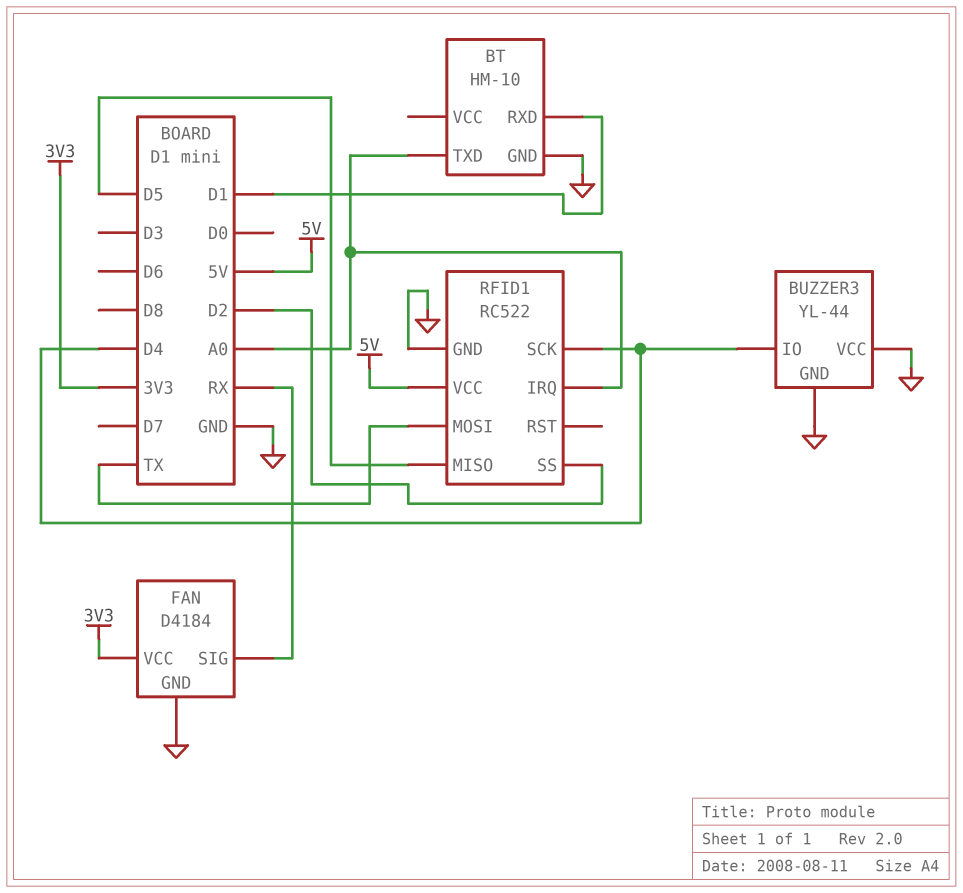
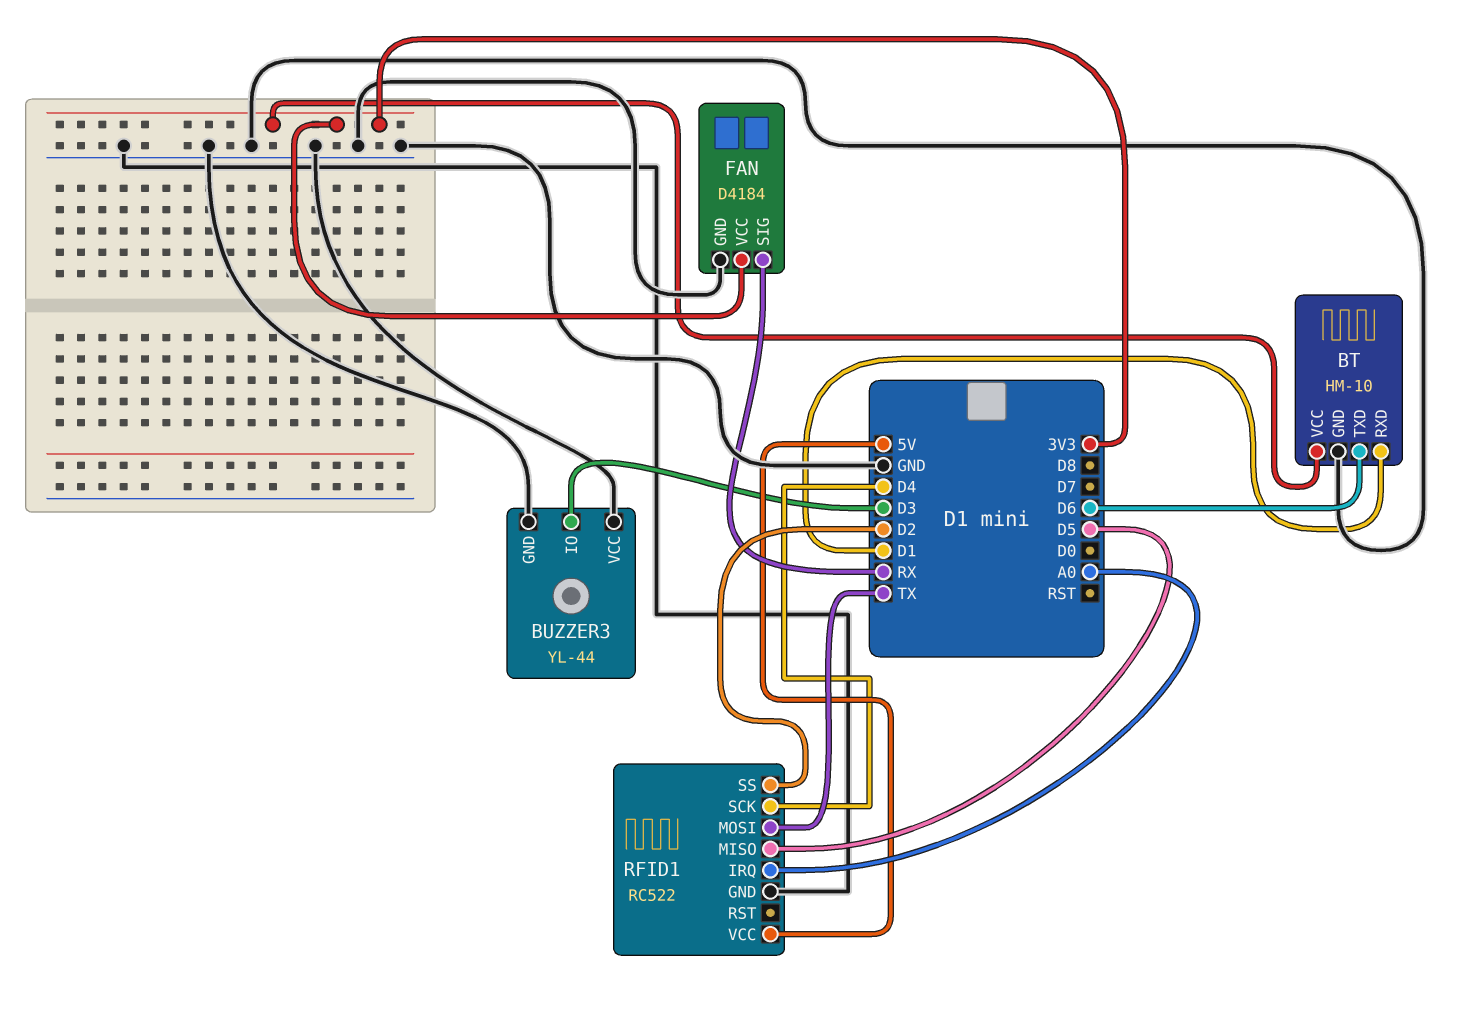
BT pin TXD: A0 -> D6
BT pin VCC: none -> 3V3
BUZZER3 pin IO: D4 -> D3

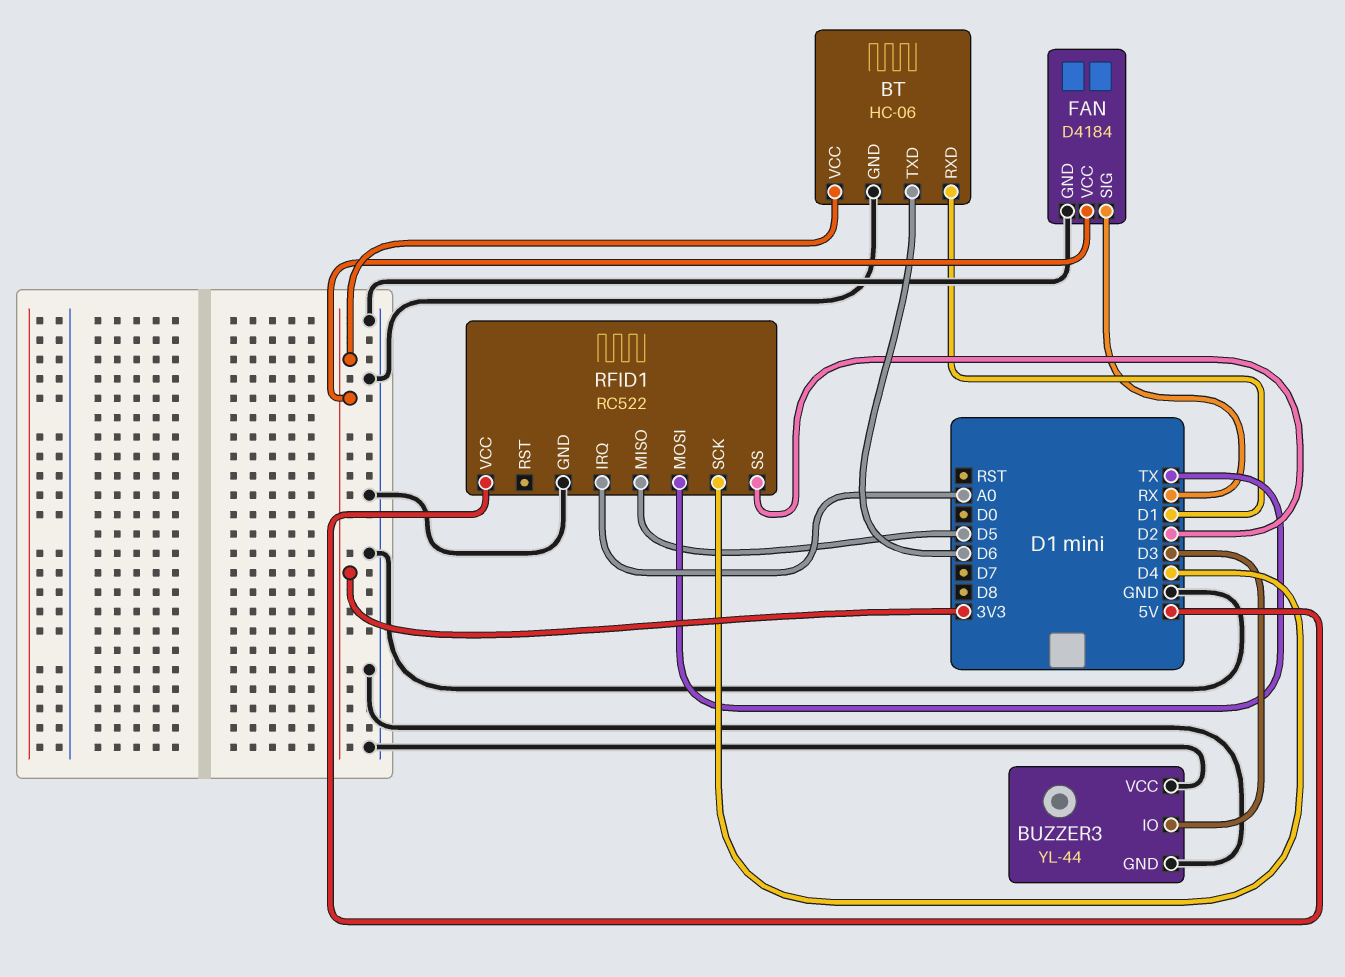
BT: HM-10 -> HC-06

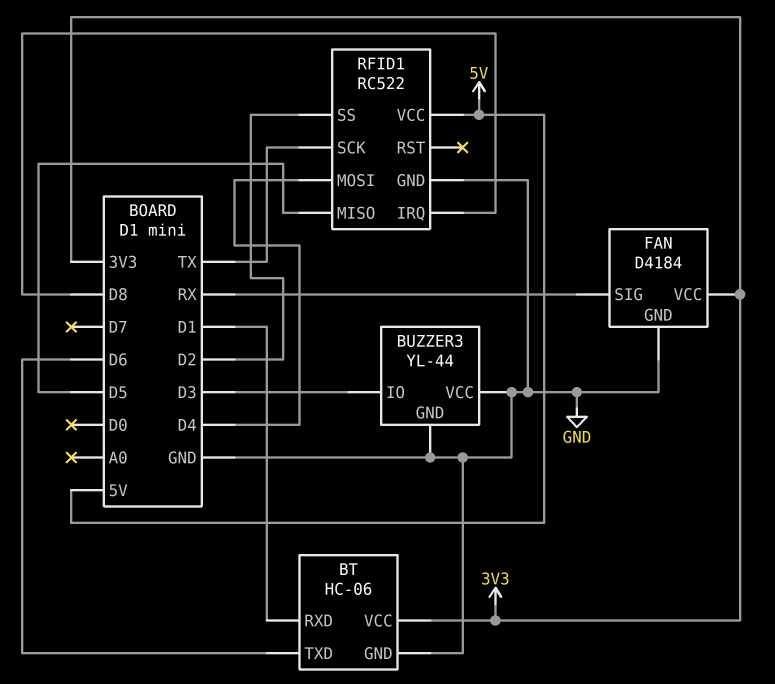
RFID1 pin IRQ: A0 -> D8
RFID1 pin MOSI: TX -> D4
RFID1 pin SCK: D4 -> TX

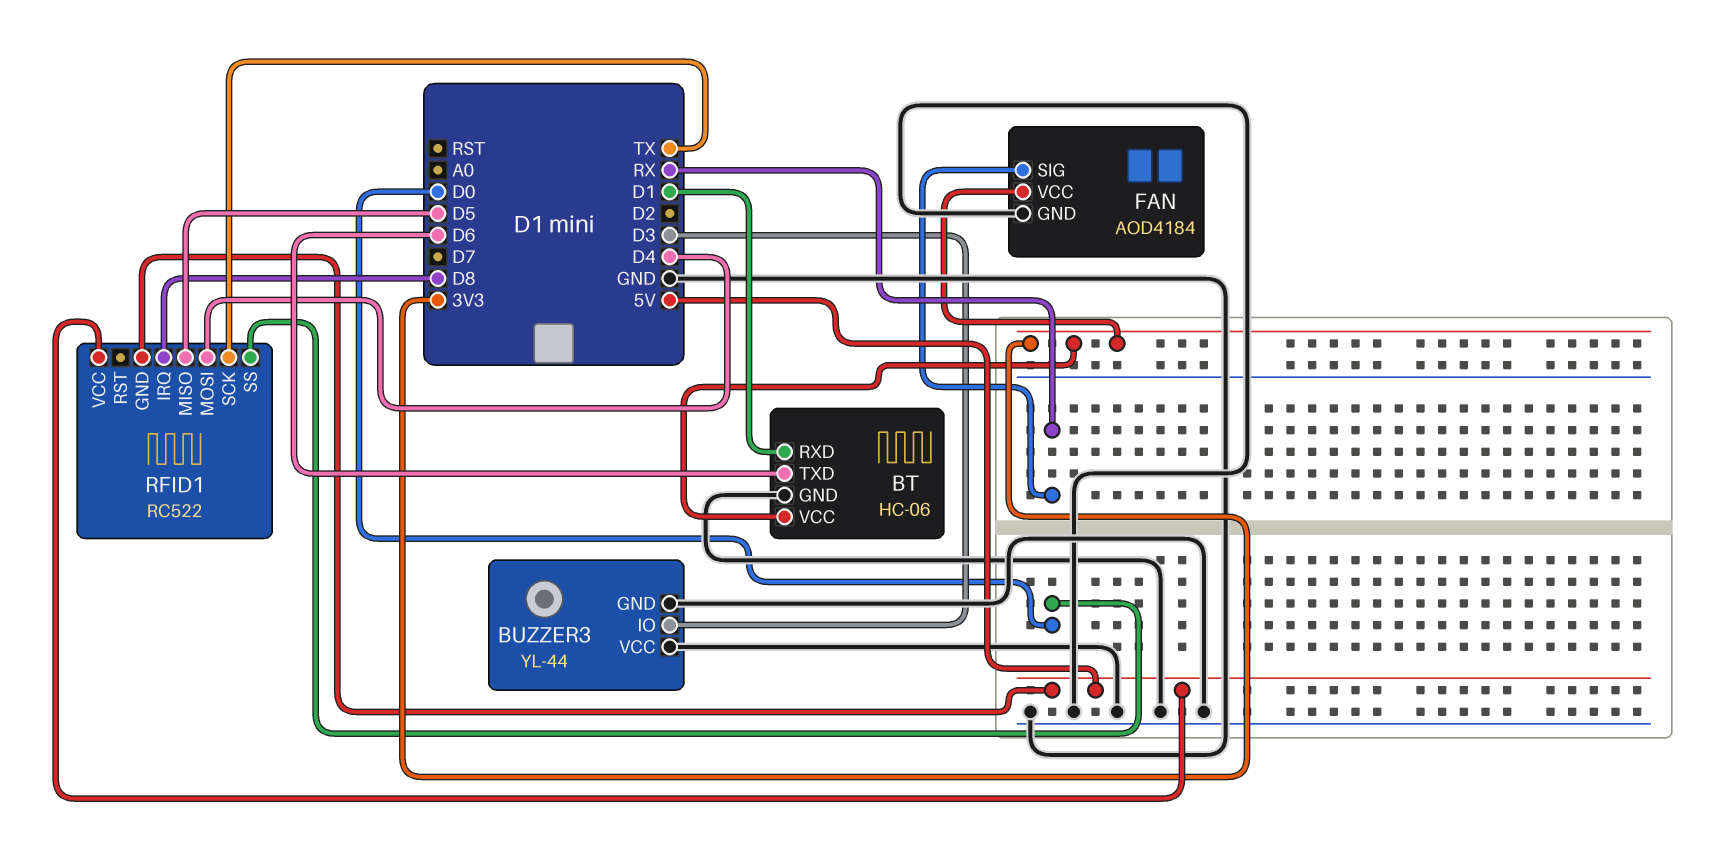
FAN: D4184 -> AOD4184
RFID1 pin GND: GND -> 5V
RFID1 pin SS: D2 -> D0

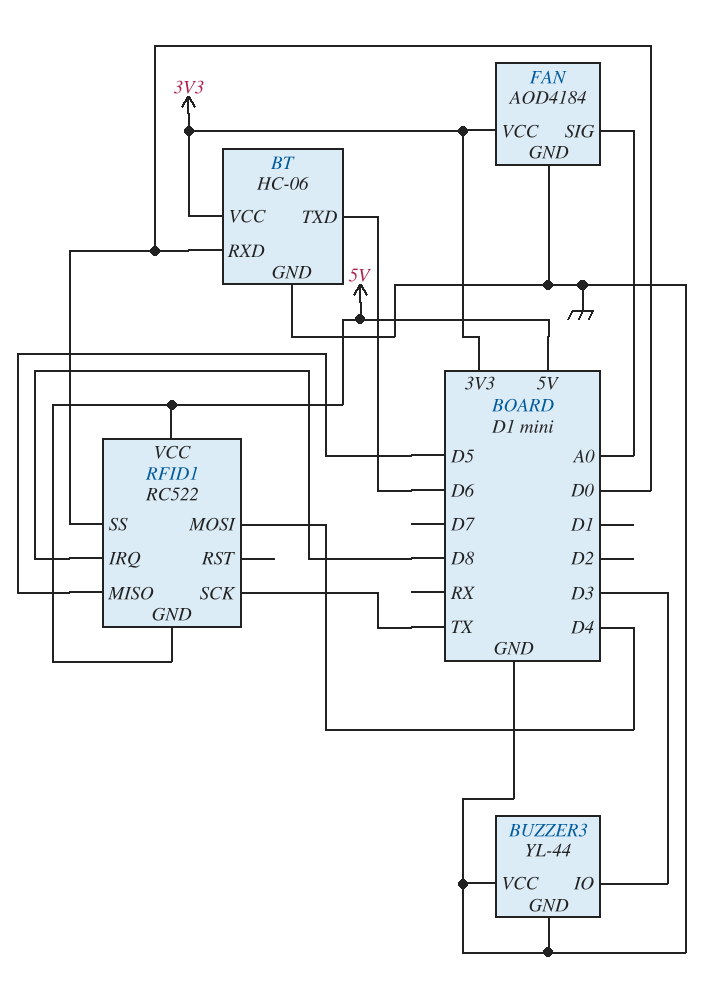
BT pin RXD: D1 -> D0
FAN pin SIG: RX -> A0

